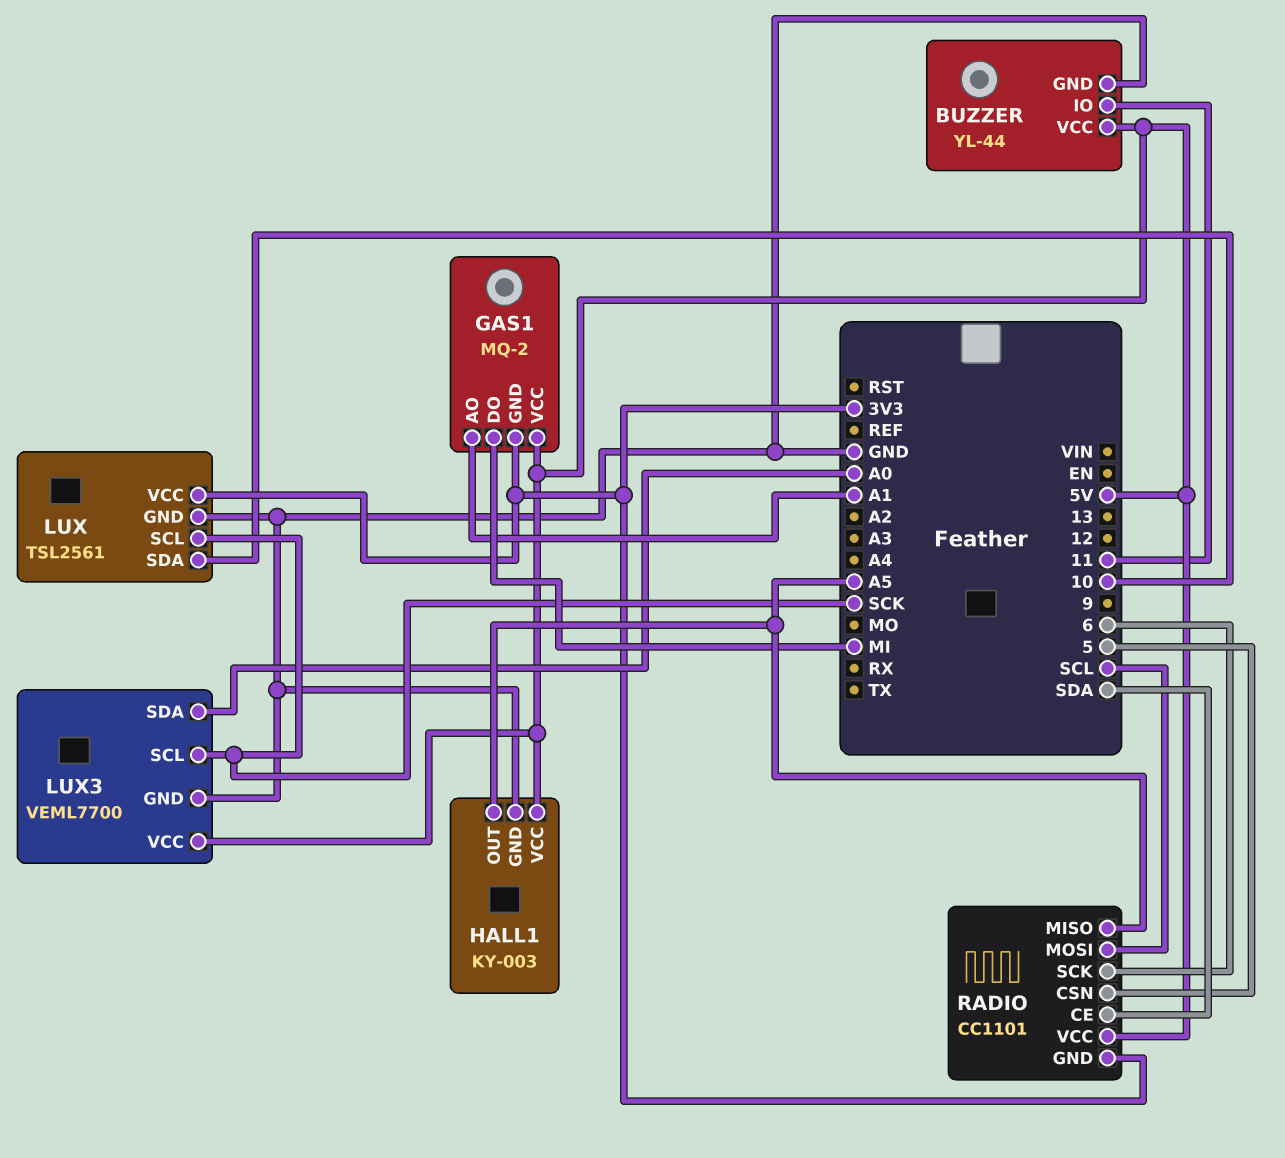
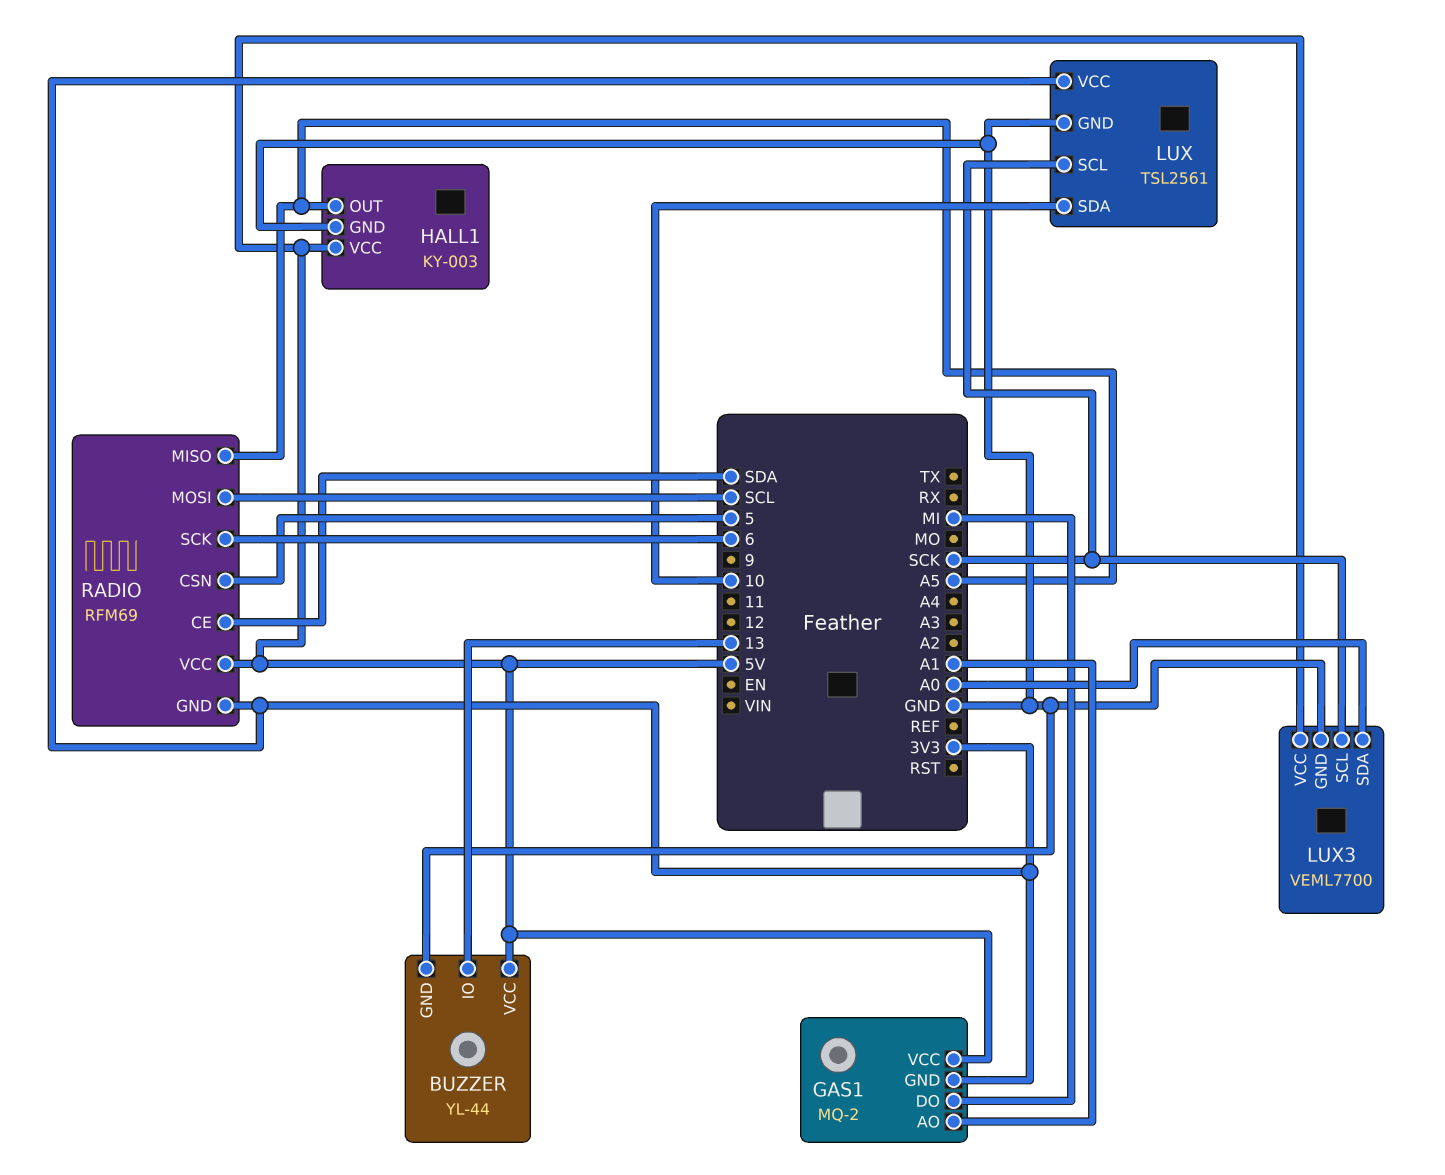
BUZZER pin IO: 11 -> 13
RADIO: CC1101 -> RFM69

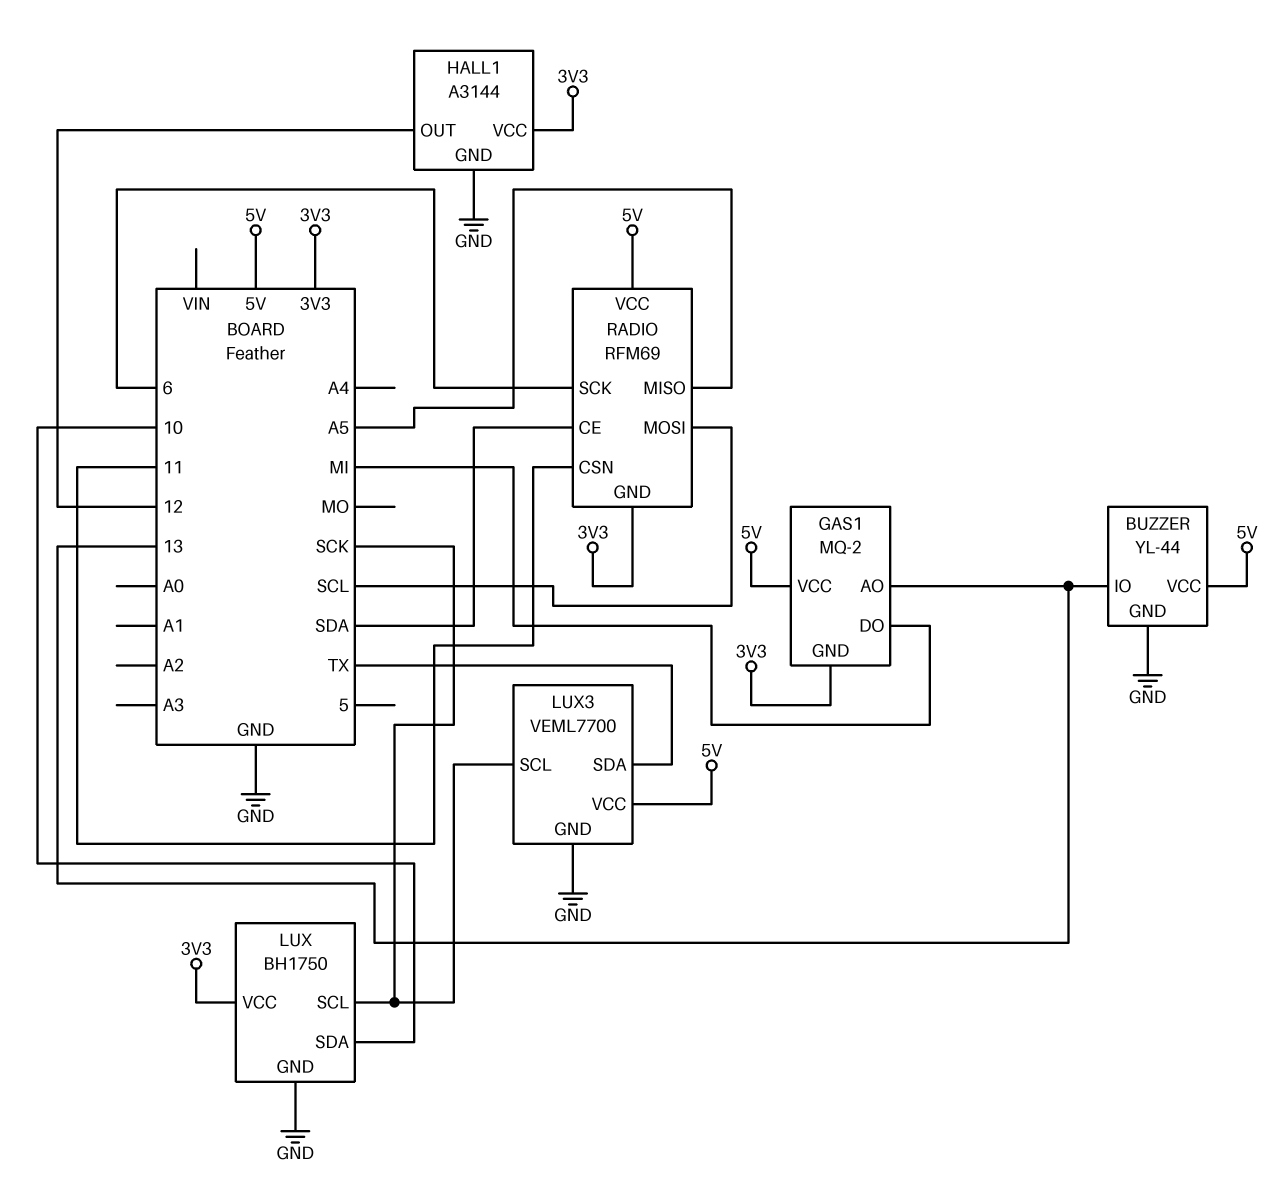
GAS1 pin AO: A1 -> 13
HALL1: KY-003 -> A3144
HALL1 pin OUT: A5 -> 12
HALL1 pin VCC: 5V -> 3V3
LUX: TSL2561 -> BH1750
LUX3 pin SDA: A0 -> TX
RADIO pin CSN: 5 -> 11

